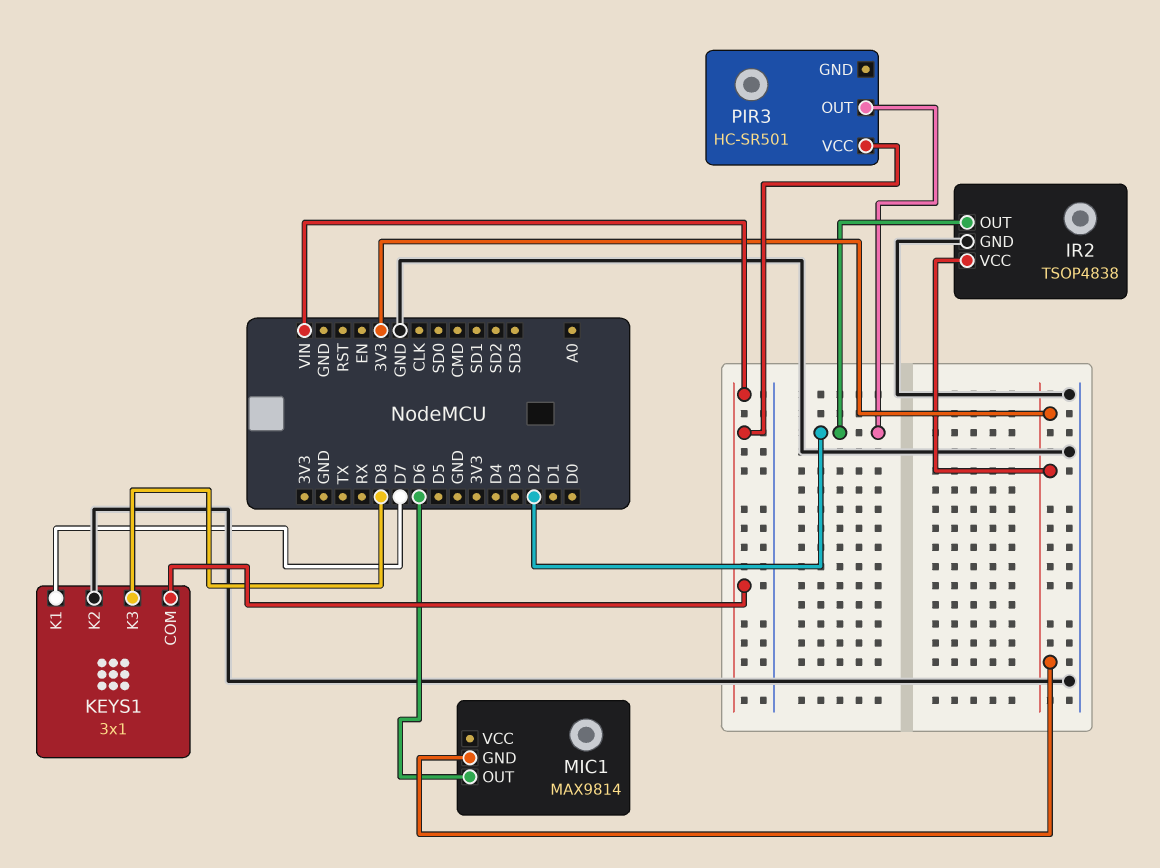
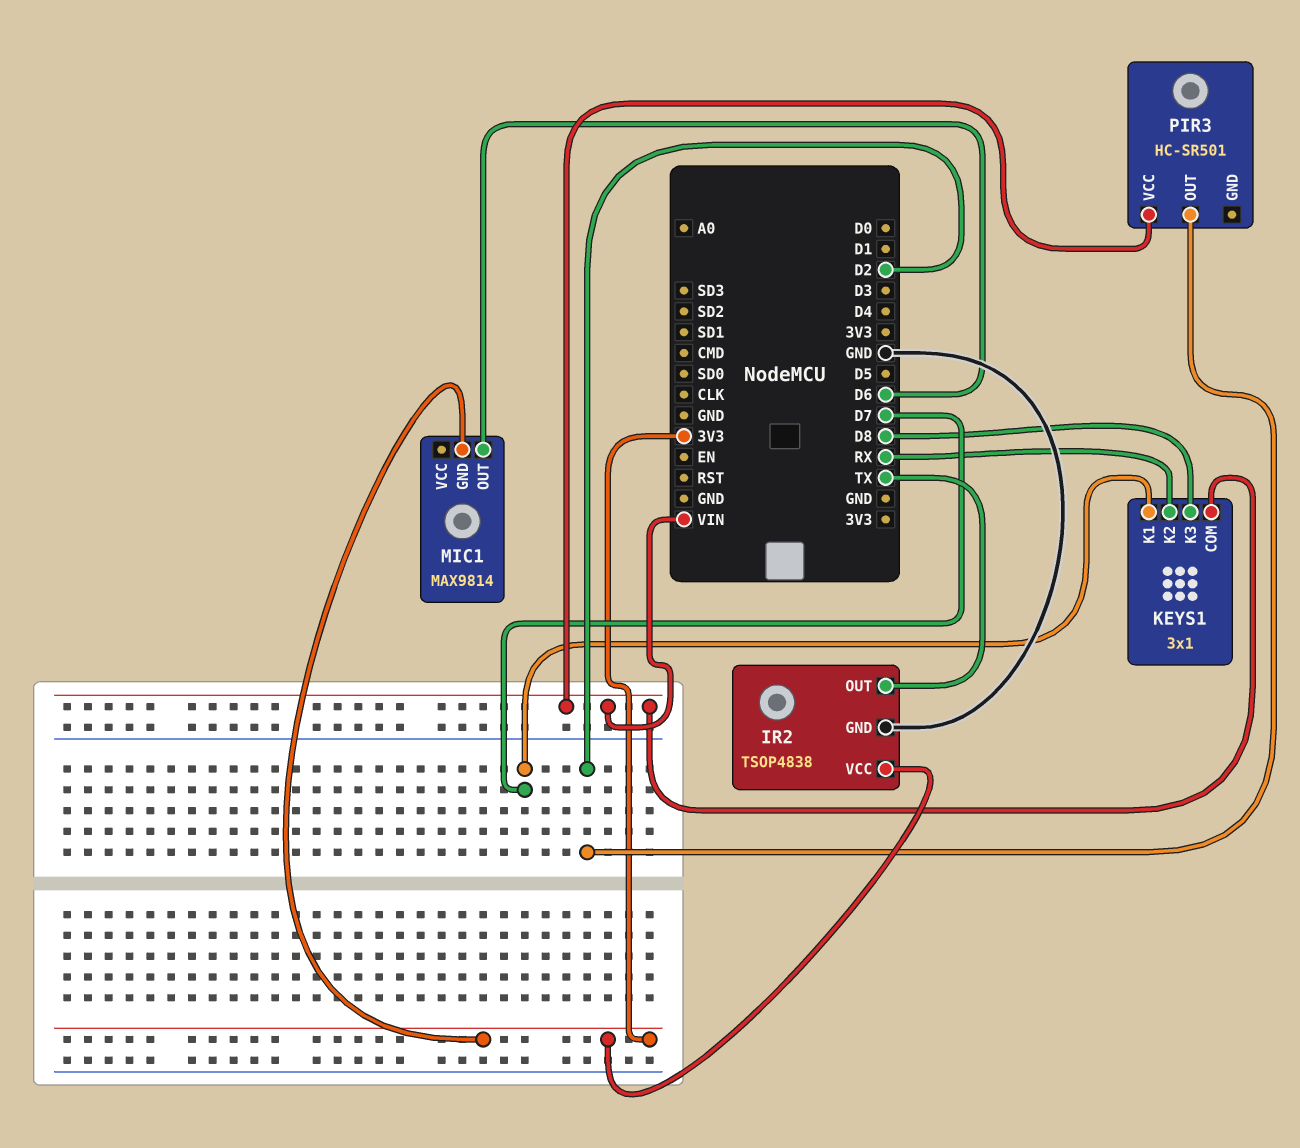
IR2 pin OUT: D2 -> TX
KEYS1 pin K2: GND -> RX

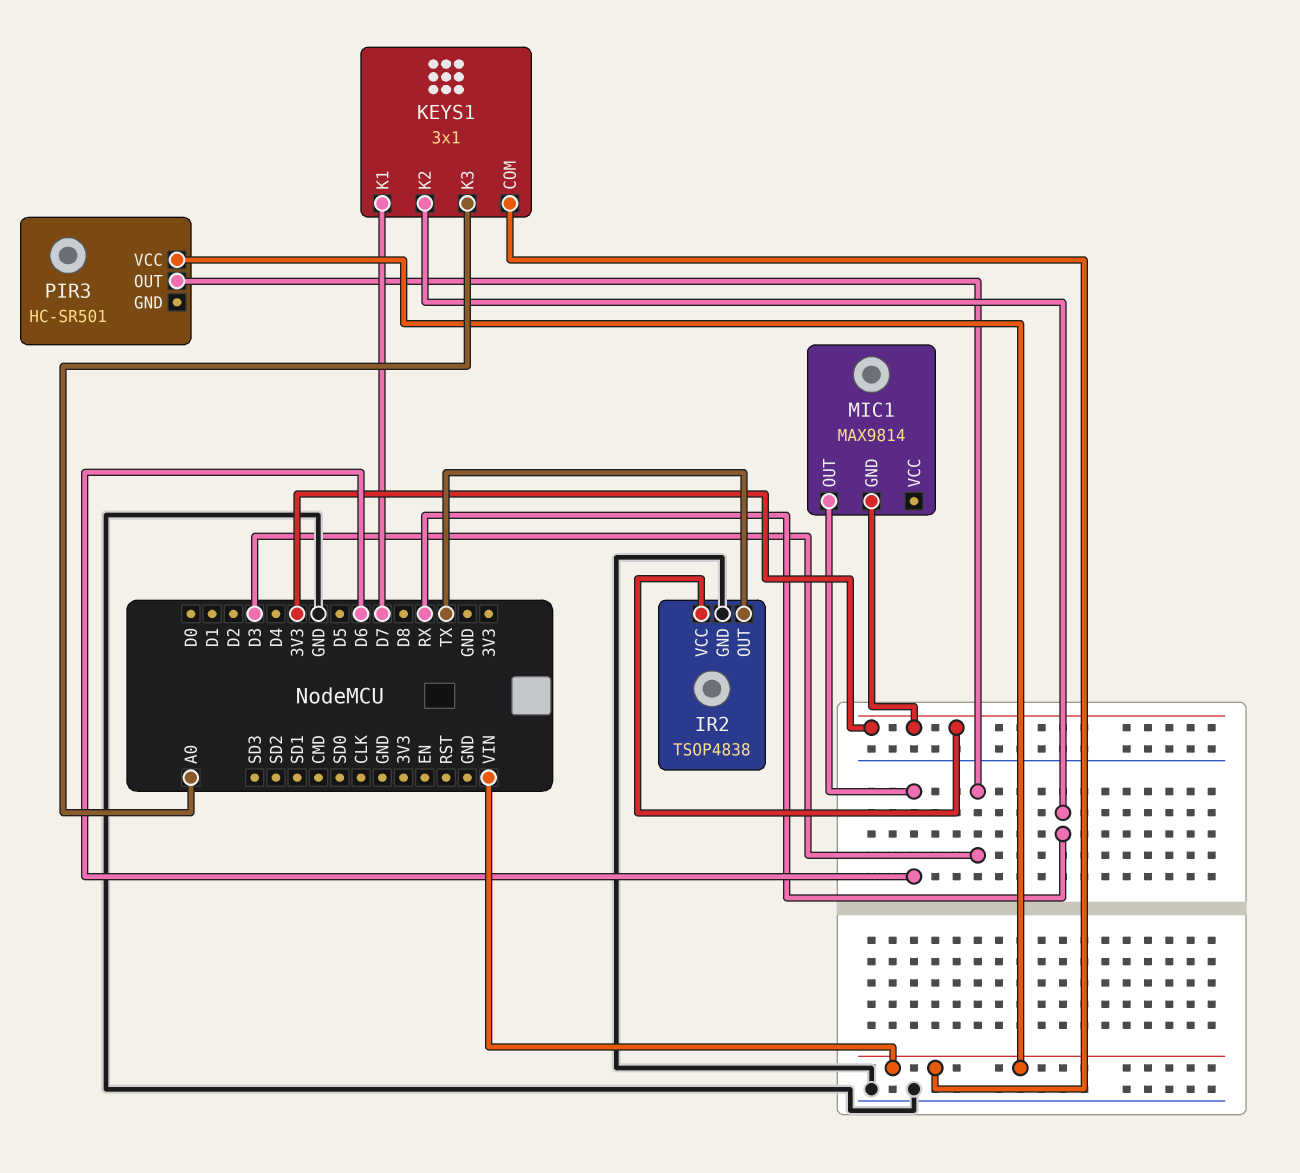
KEYS1 pin K3: D8 -> A0
PIR3 pin OUT: D2 -> D3

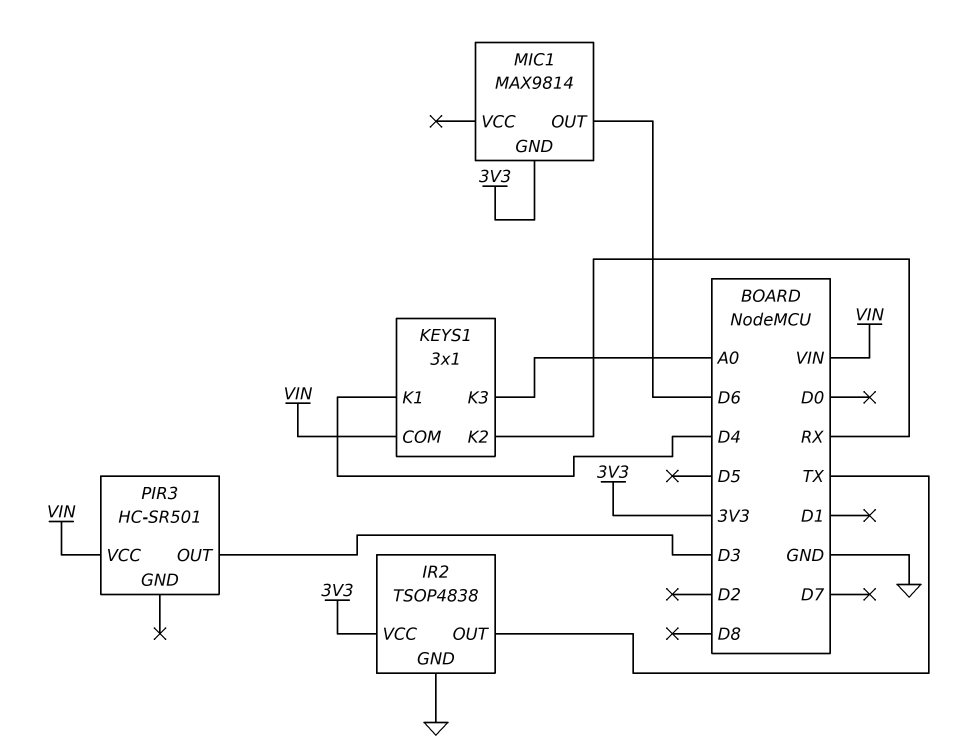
KEYS1 pin K1: D7 -> D4

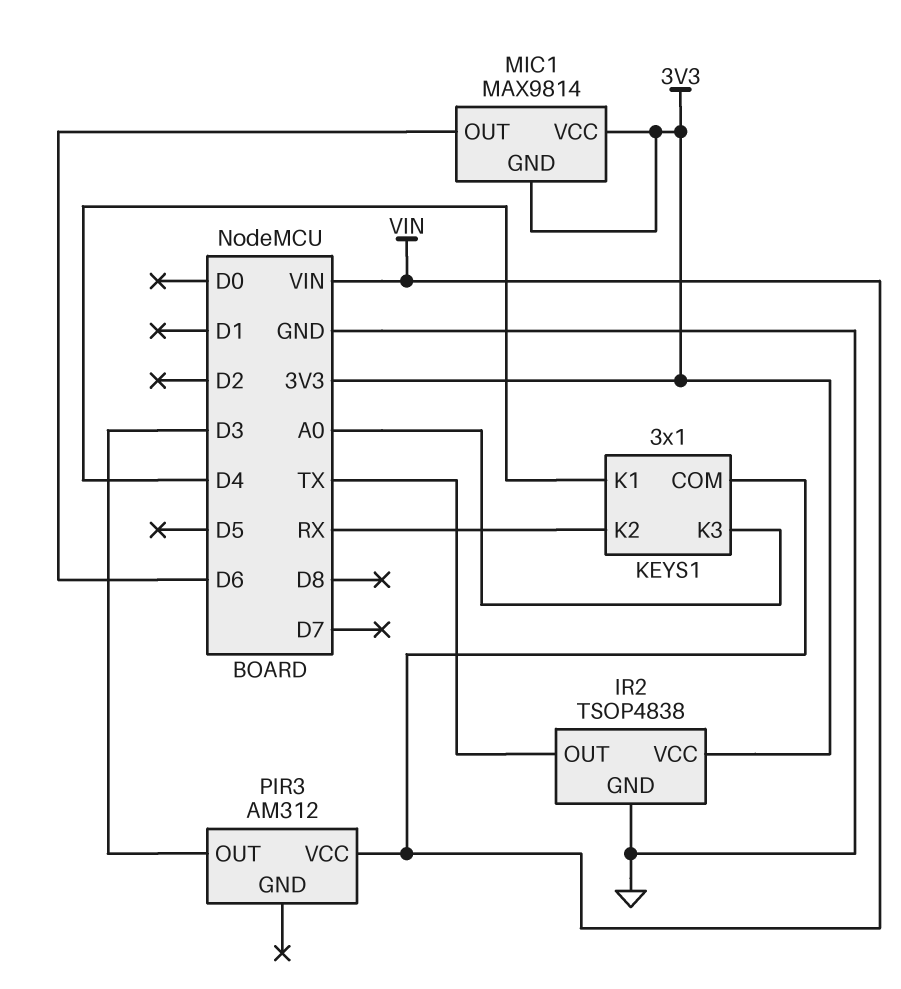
MIC1 pin VCC: none -> 3V3
PIR3: HC-SR501 -> AM312

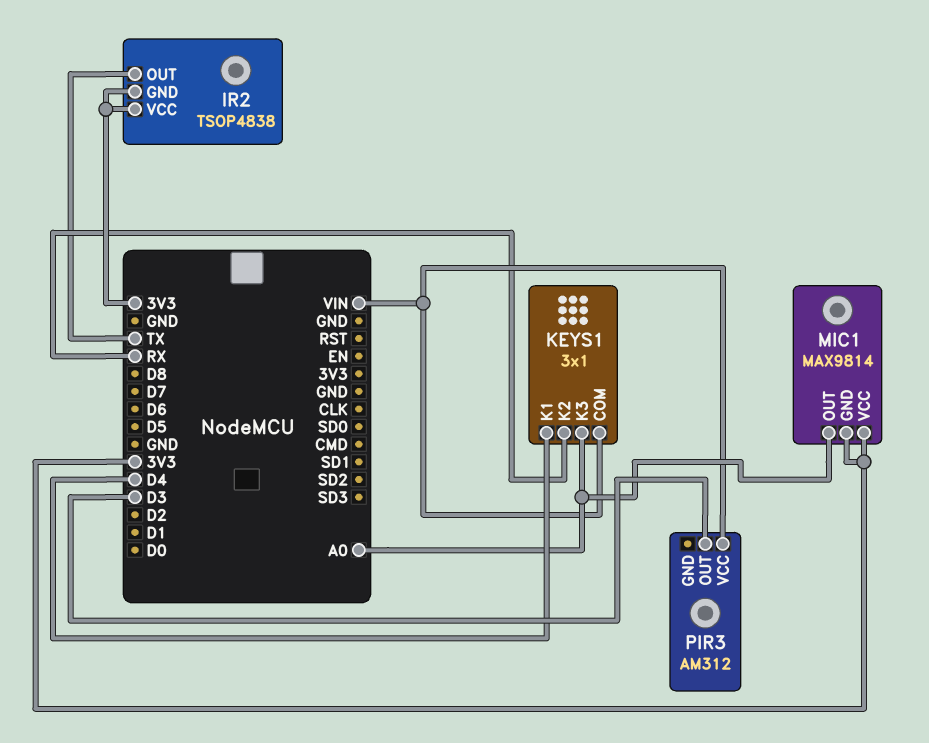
IR2 pin GND: GND -> 3V3
MIC1 pin OUT: D6 -> A0

